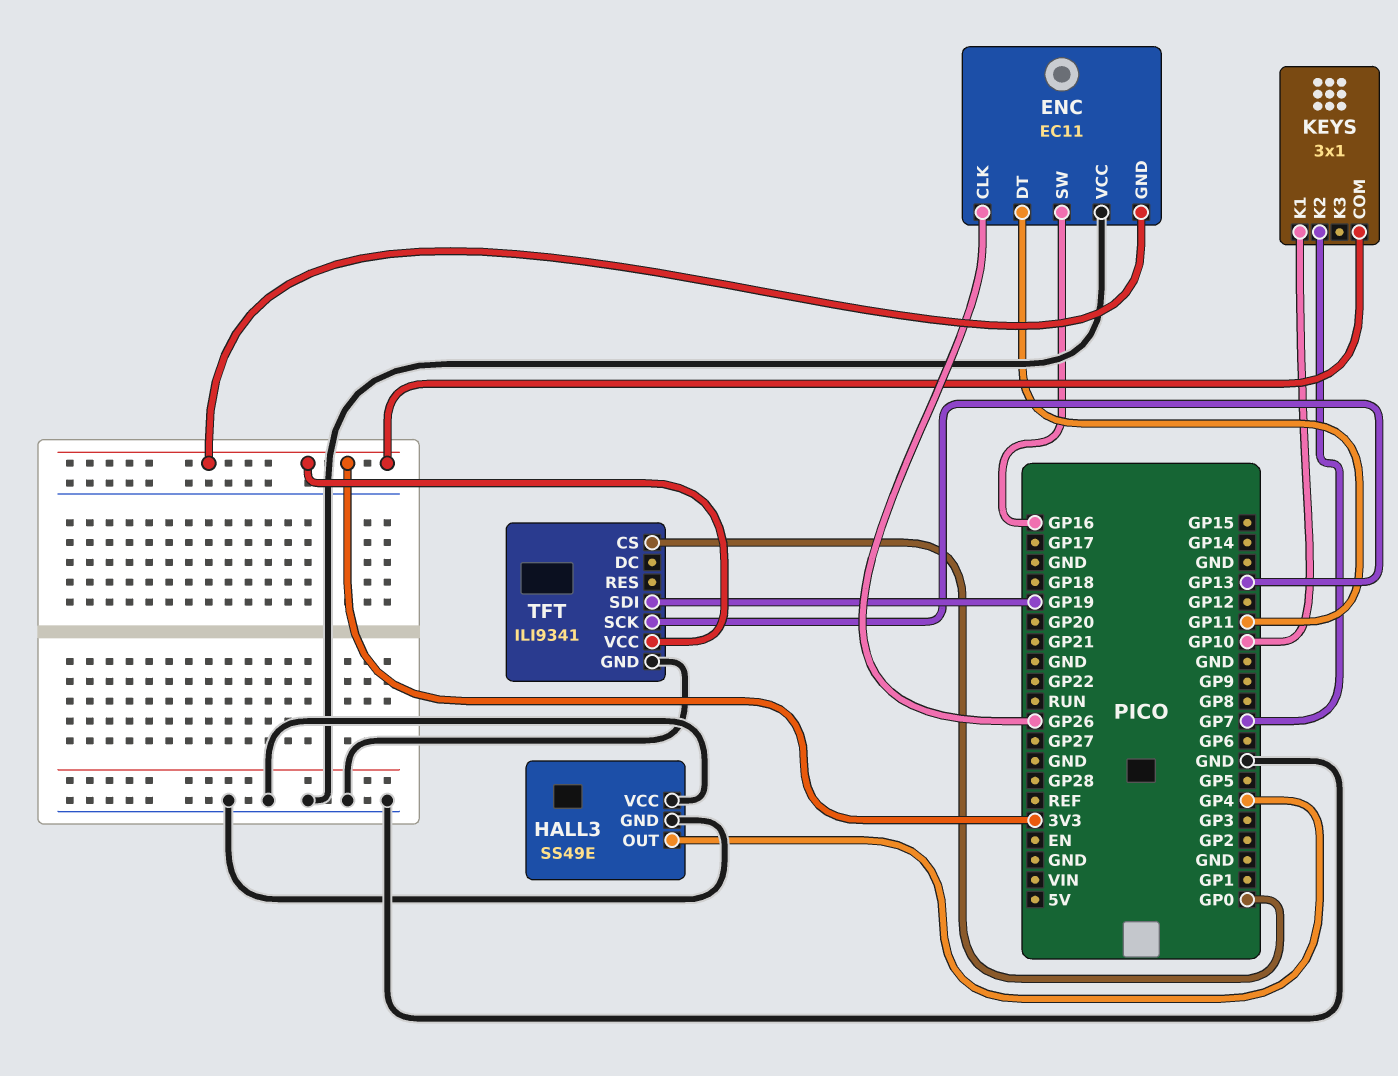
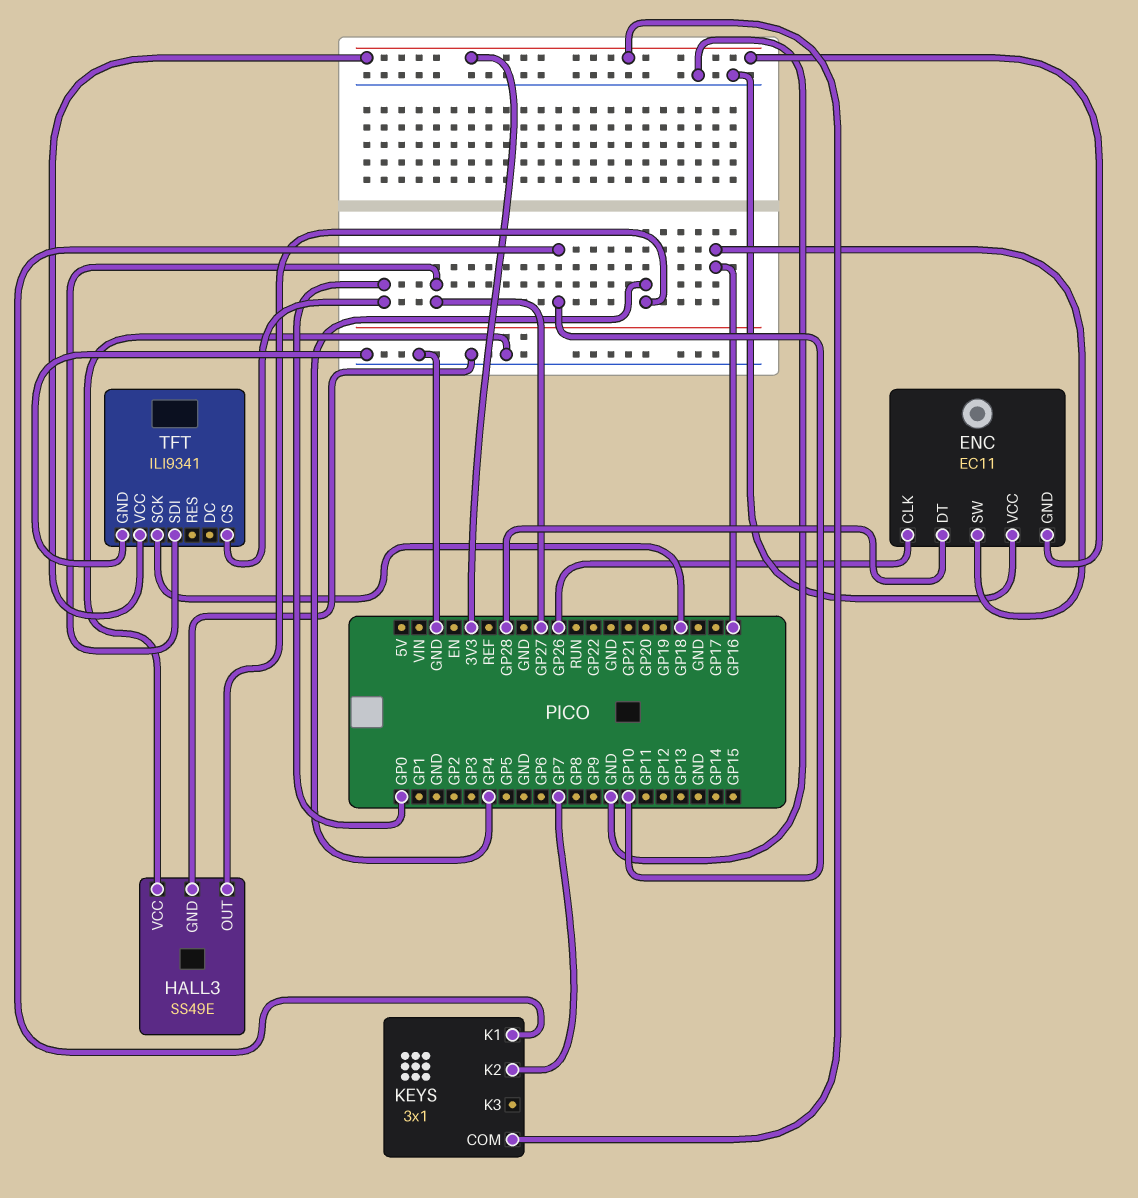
ENC pin DT: GP11 -> GP28
TFT pin SCK: GP13 -> GP18
TFT pin SDI: GP19 -> GP27

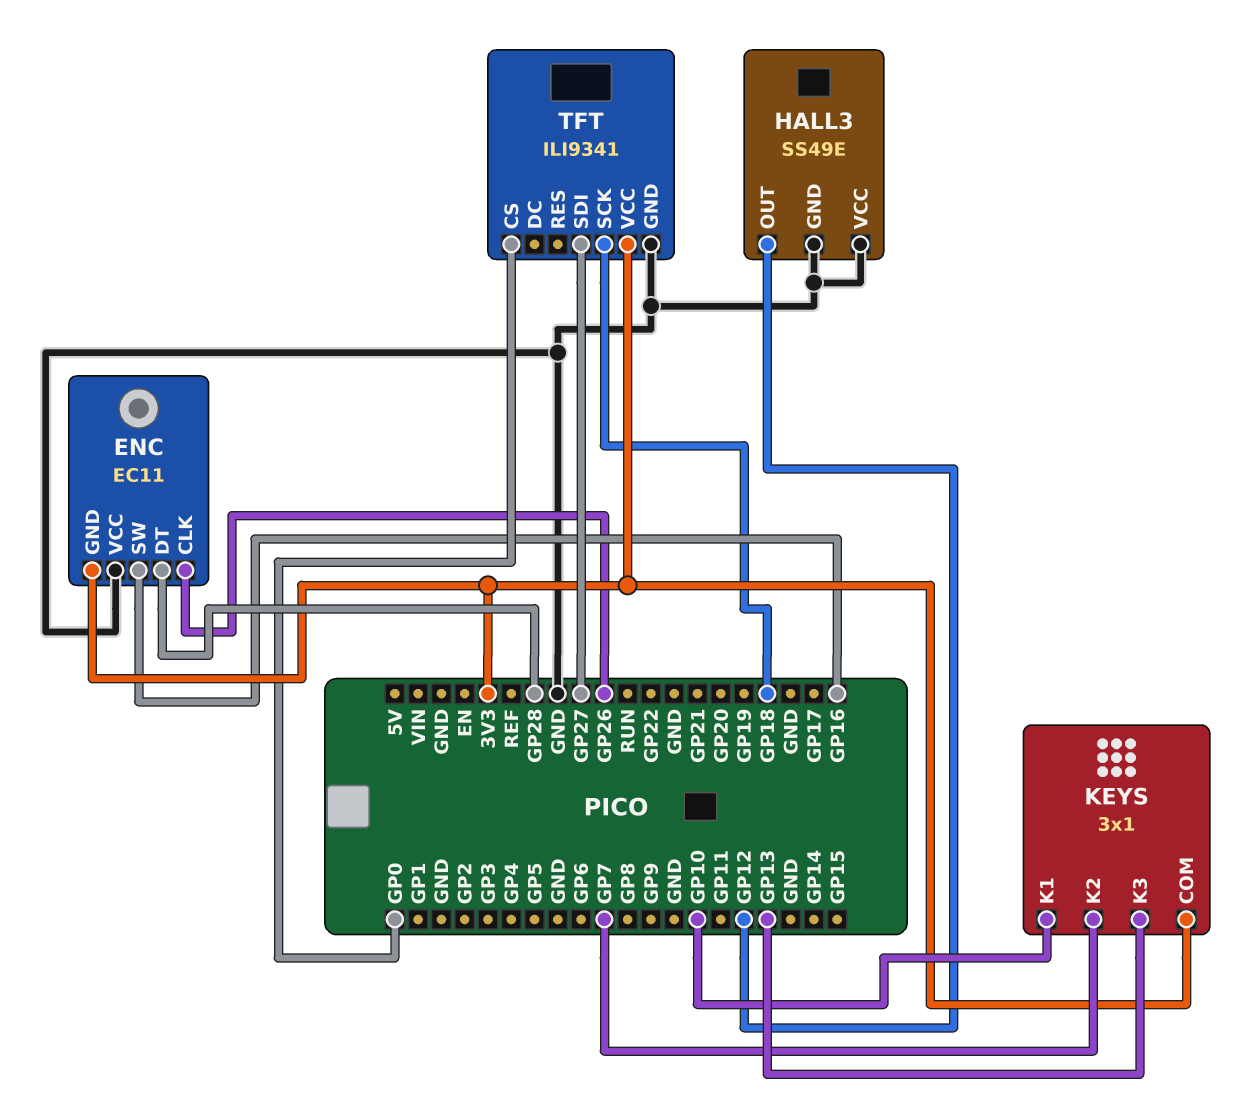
HALL3 pin OUT: GP4 -> GP12
KEYS pin K3: none -> GP13

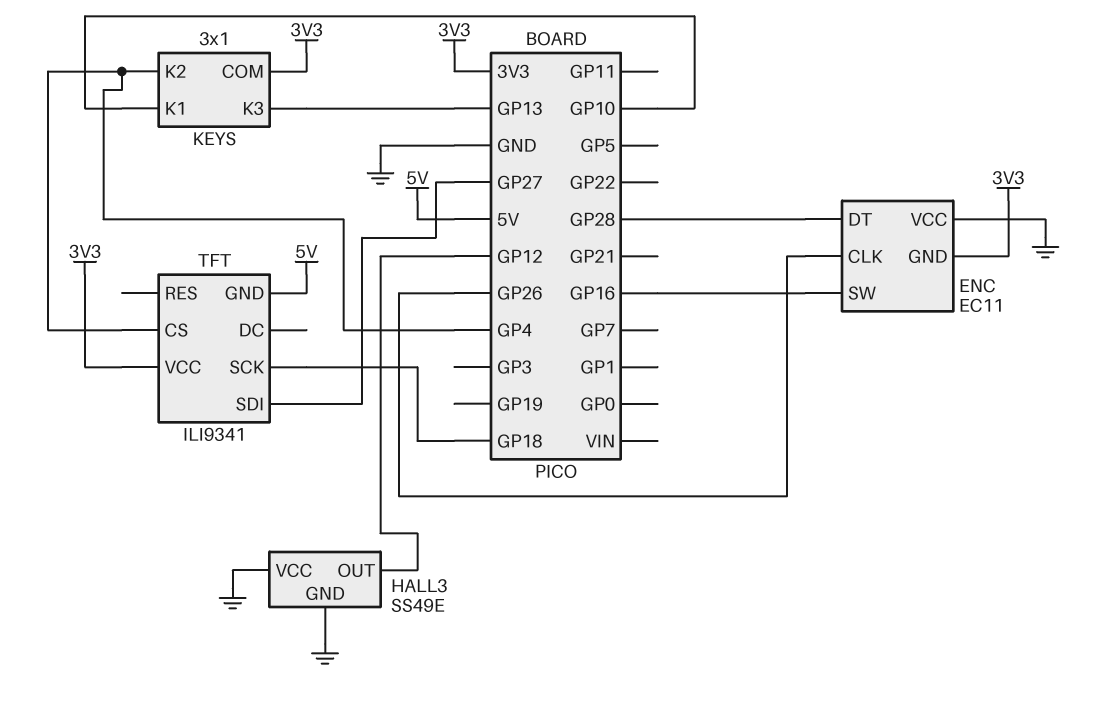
KEYS pin K2: GP7 -> GP4
TFT pin CS: GP0 -> GP4
TFT pin GND: GND -> 5V

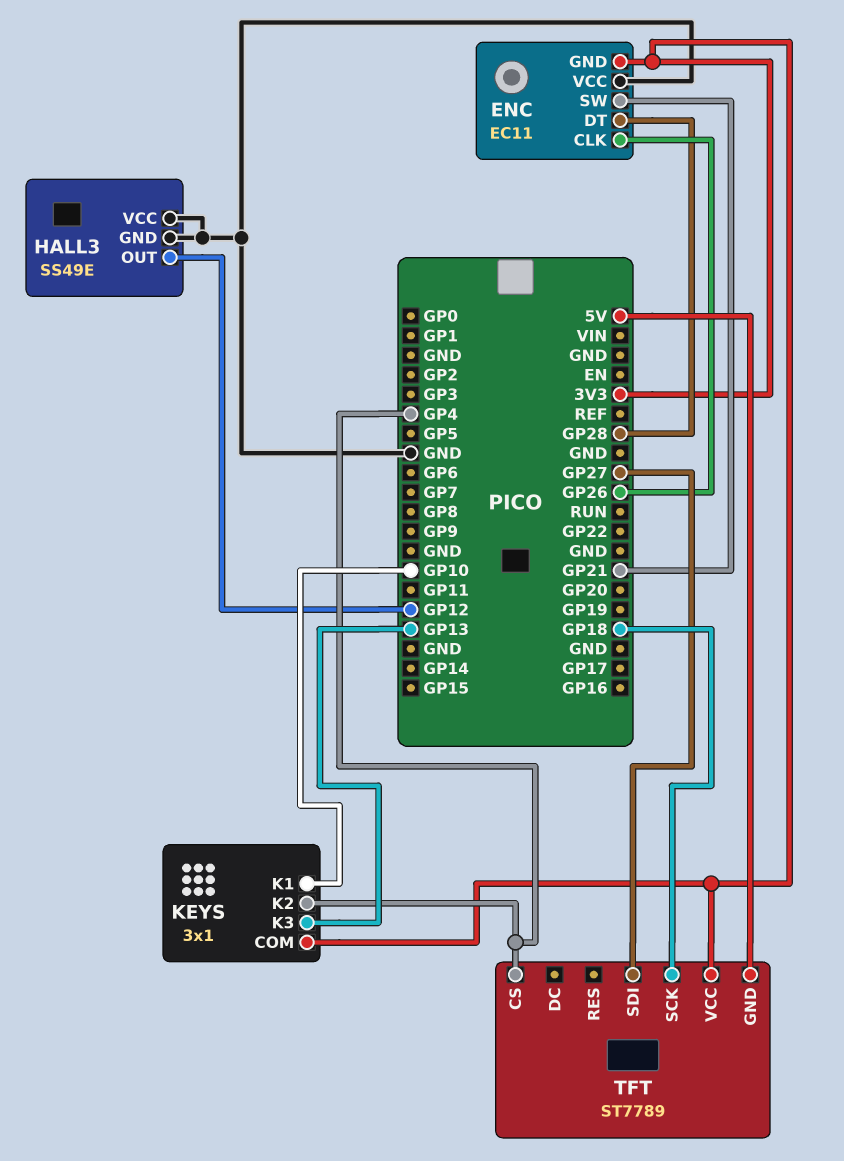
ENC pin SW: GP16 -> GP21
TFT: ILI9341 -> ST7789

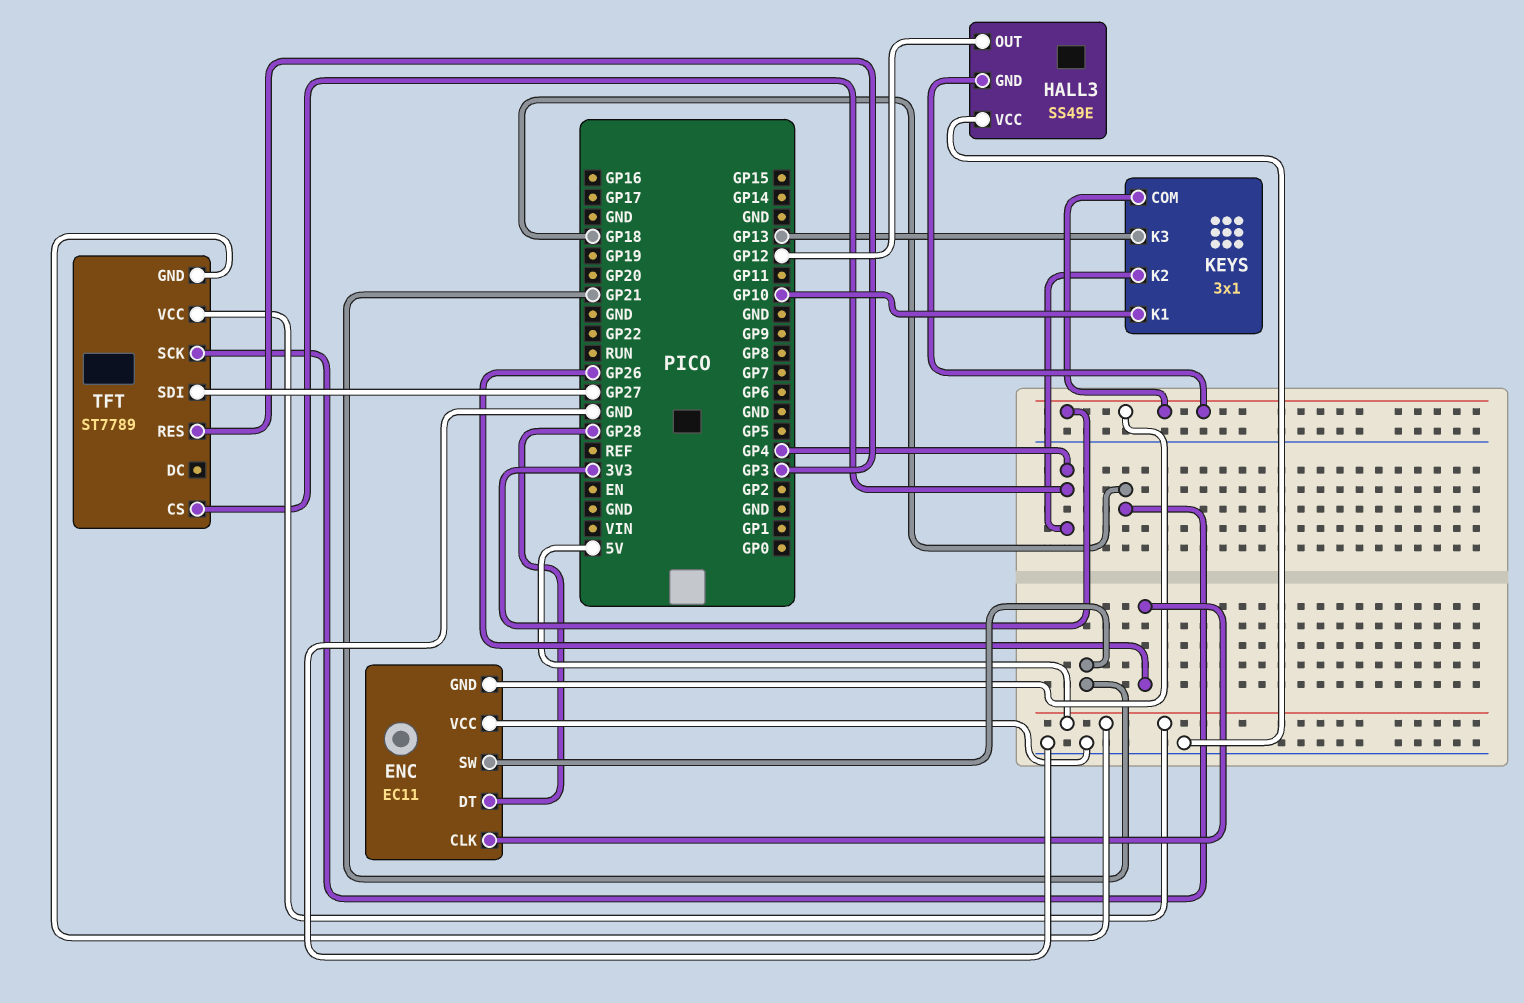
HALL3 pin GND: GND -> 3V3
TFT pin RES: none -> GP3
TFT pin VCC: 3V3 -> 5V

